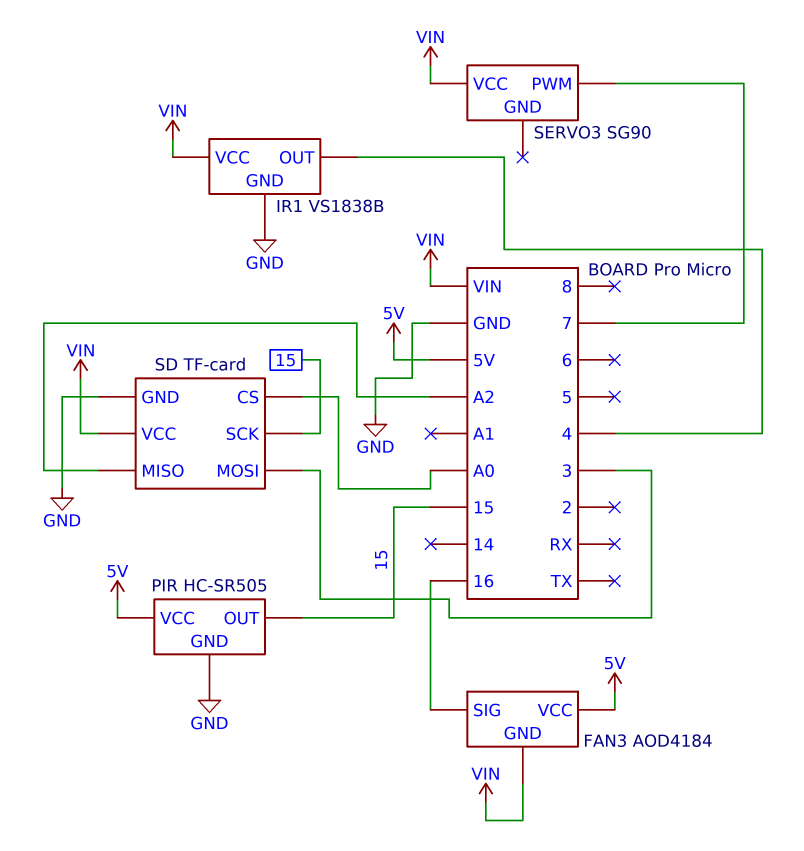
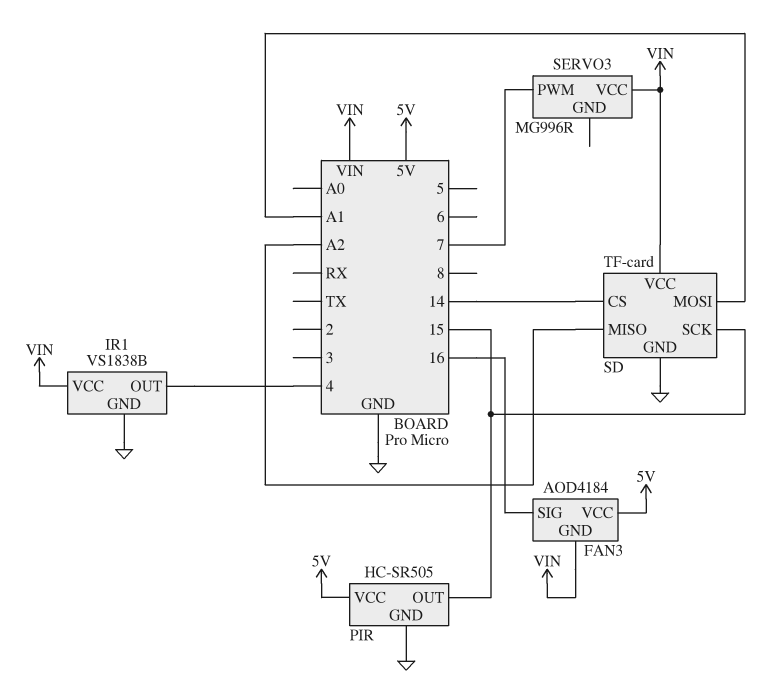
SD pin CS: A0 -> 14
SD pin MOSI: 3 -> A1
SERVO3: SG90 -> MG996R

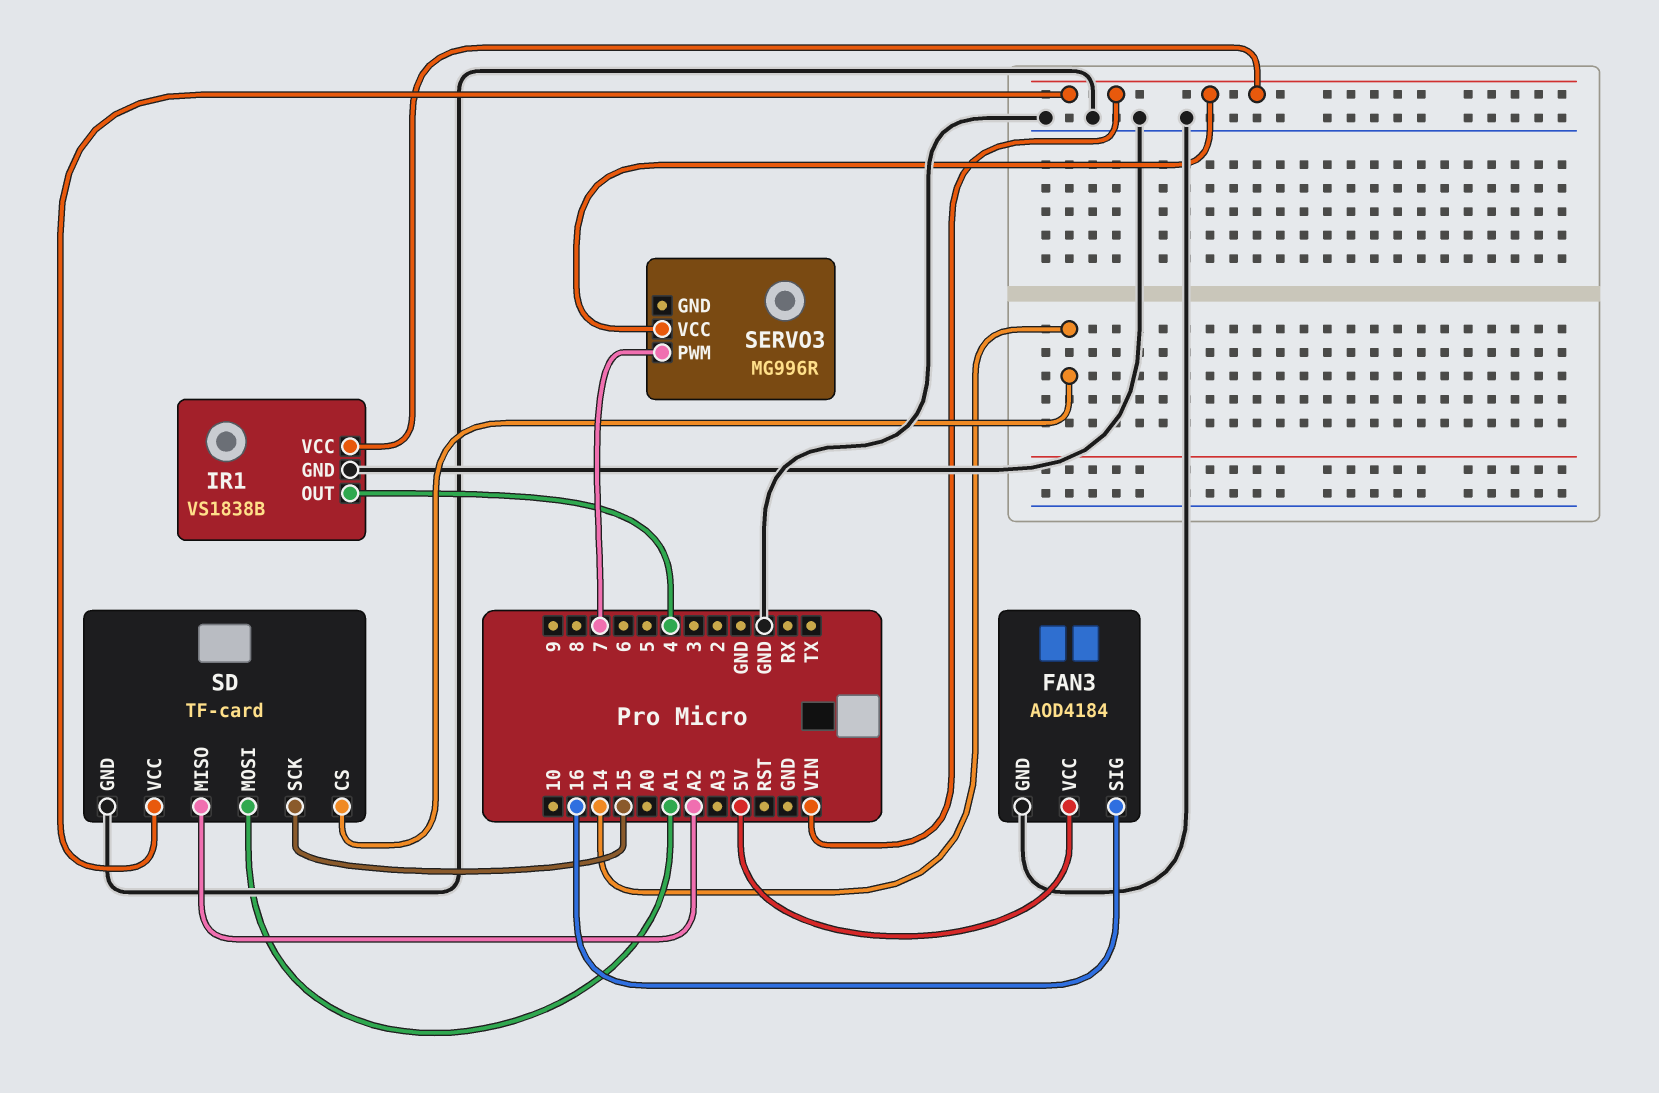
FAN3 pin GND: VIN -> GND
PIR: HC-SR505 -> none
PIR pin GND: GND -> none
PIR pin OUT: 15 -> none
PIR pin VCC: 5V -> none

